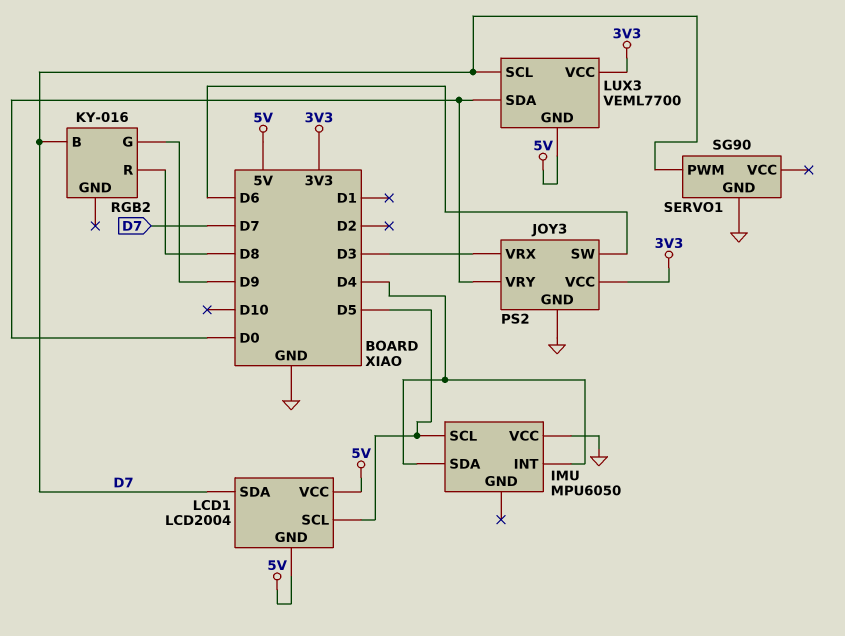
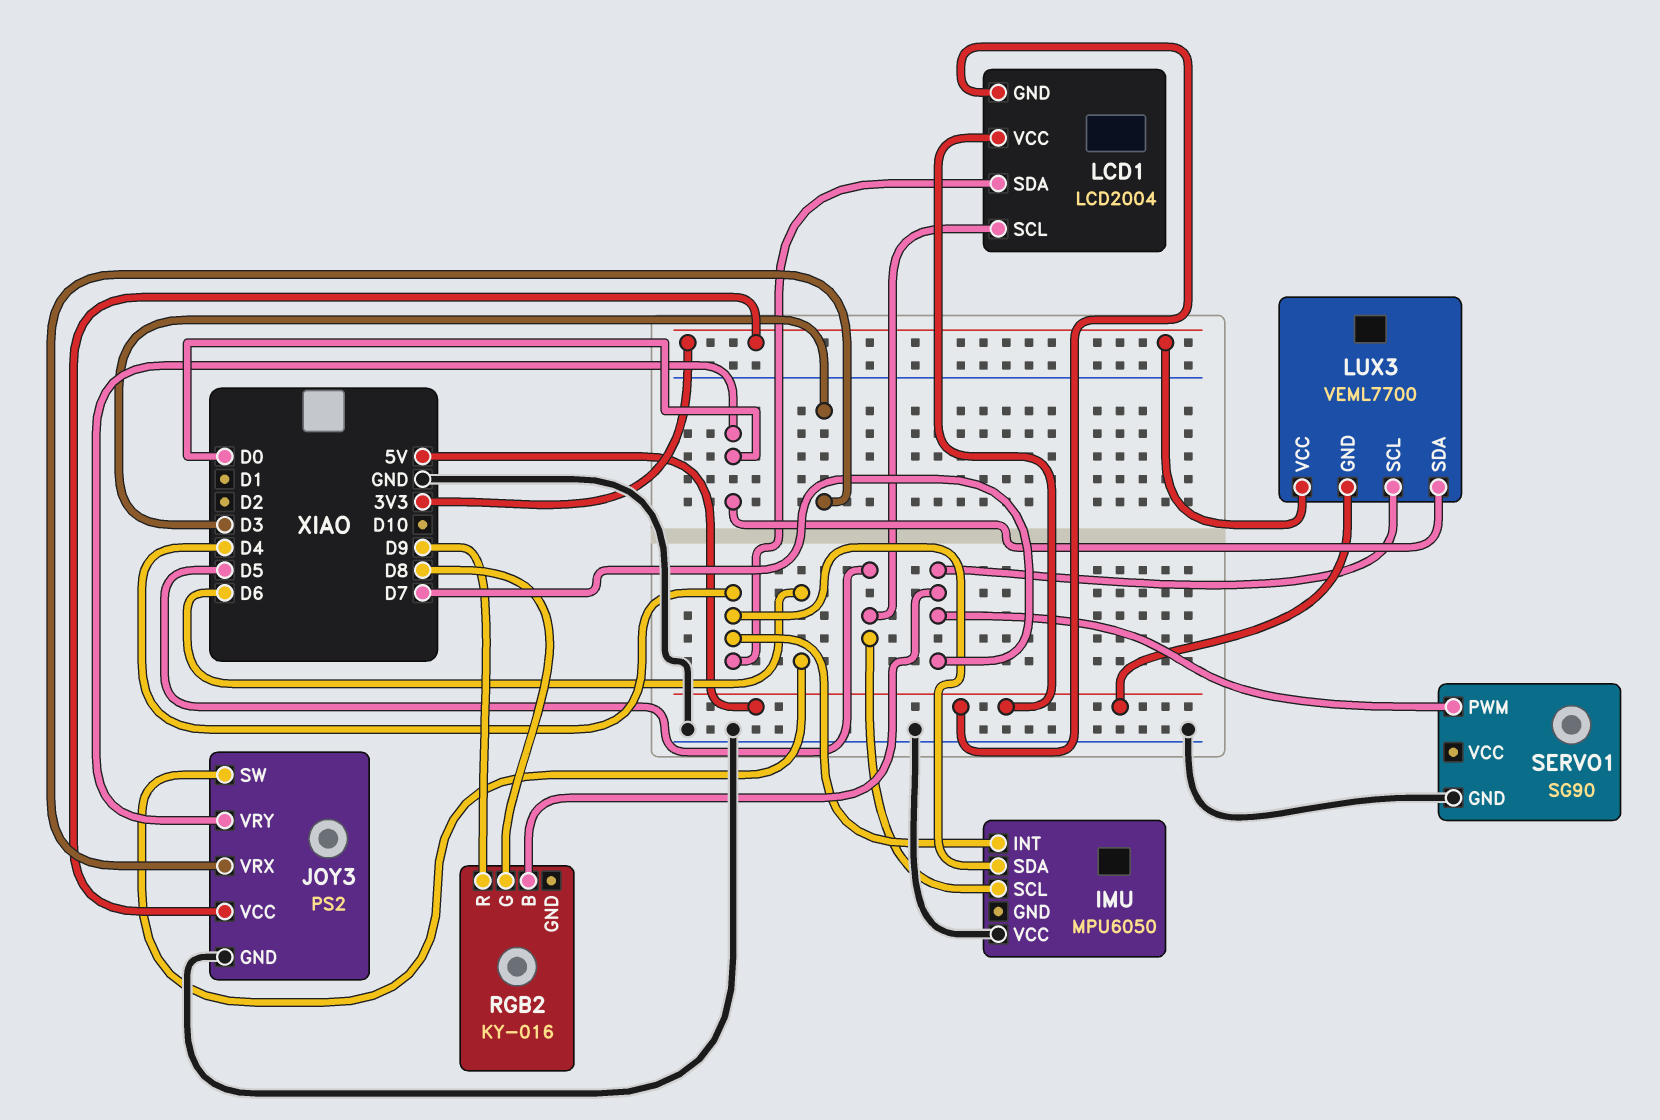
LCD1 pin SDA: D7 -> D4
RGB2 pin G: D9 -> D8
RGB2 pin R: D8 -> D9

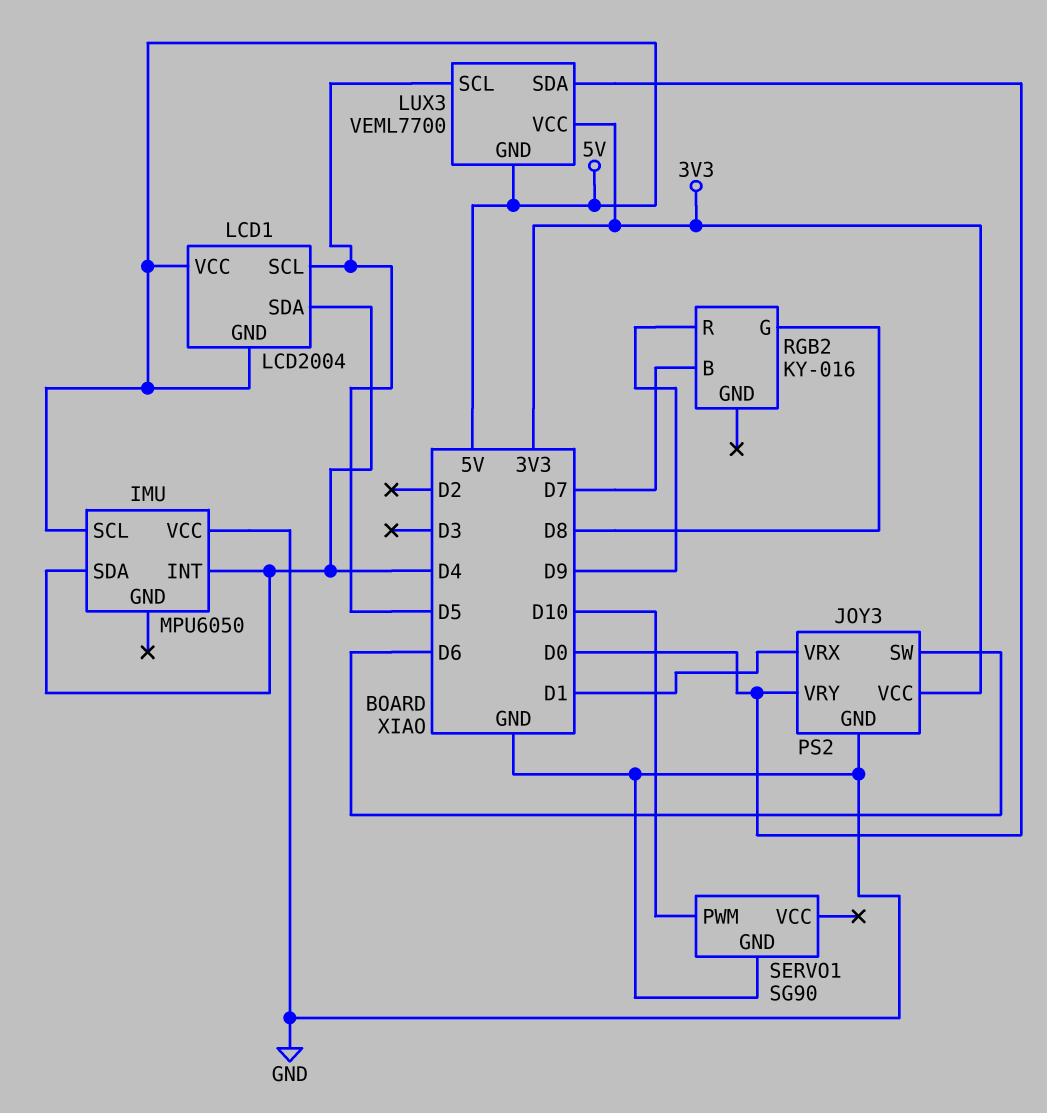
IMU pin SCL: D5 -> 5V
JOY3 pin VRX: D3 -> D1
LUX3 pin SCL: D7 -> D5
SERVO1 pin PWM: D7 -> D10

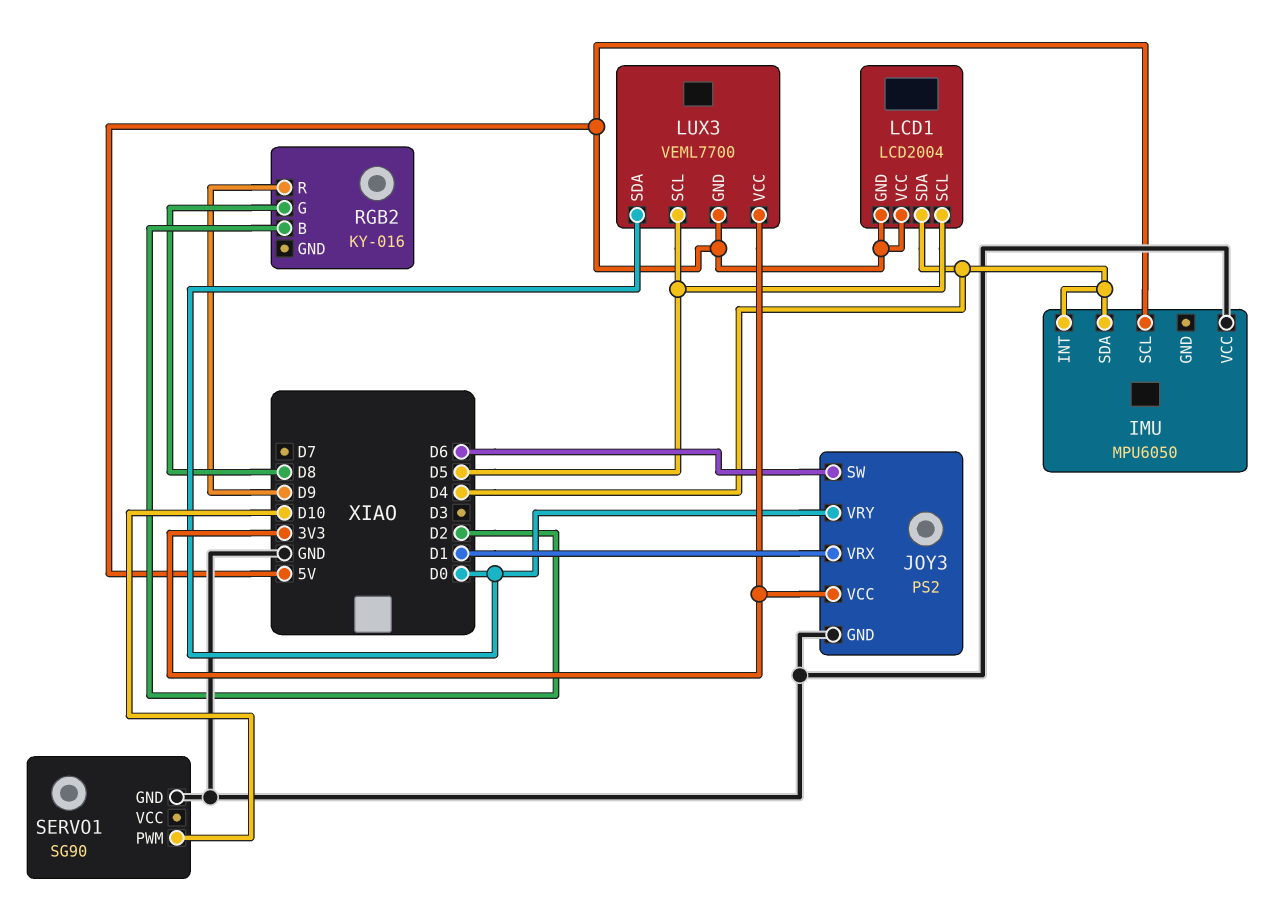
RGB2 pin B: D7 -> D2

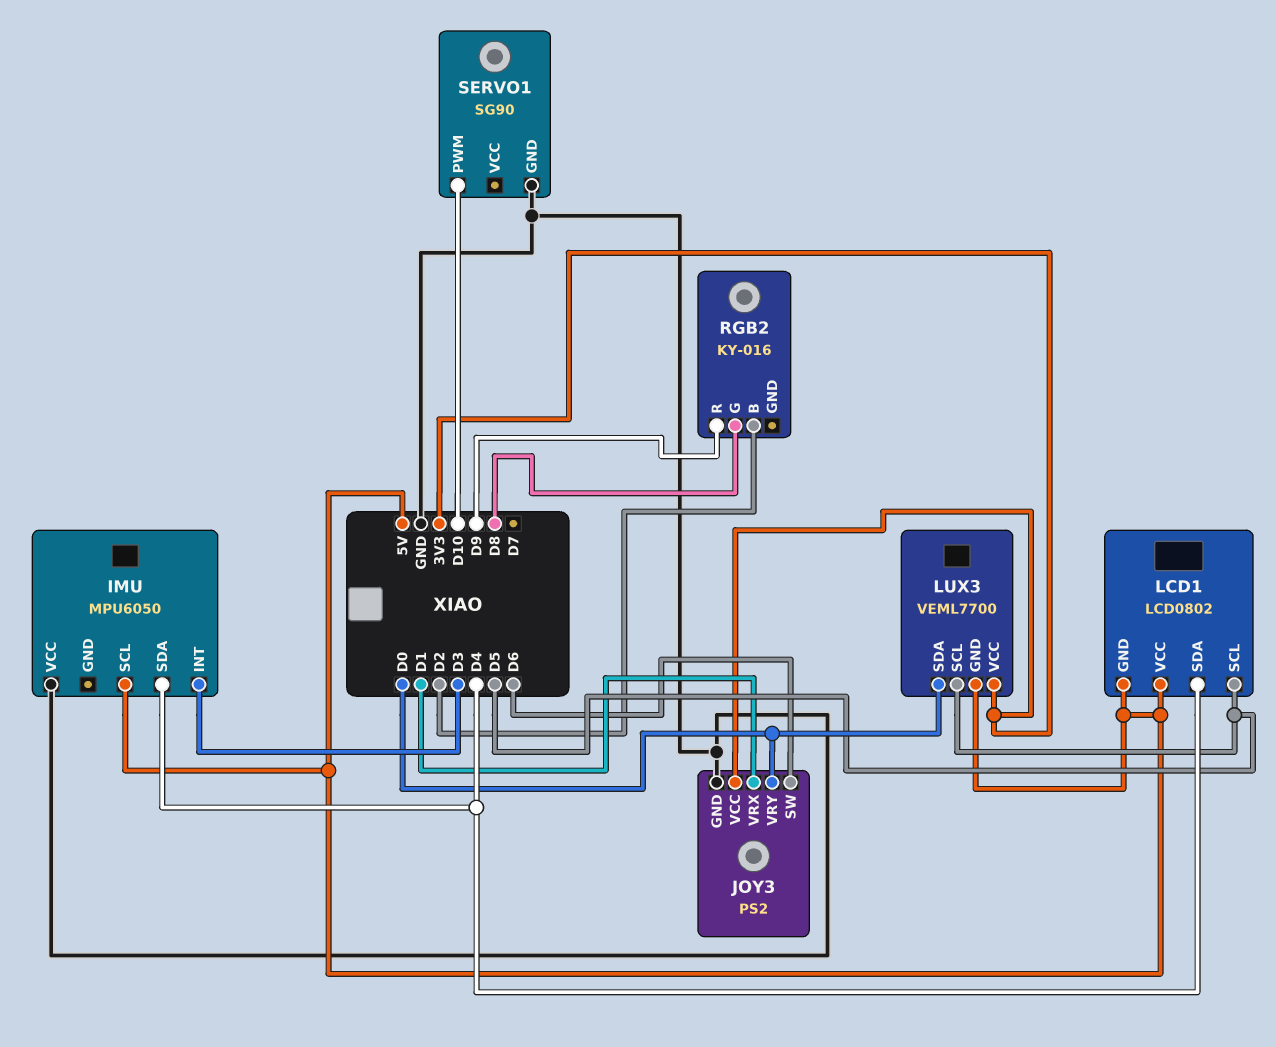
IMU pin INT: D4 -> D3
LCD1: LCD2004 -> LCD0802

